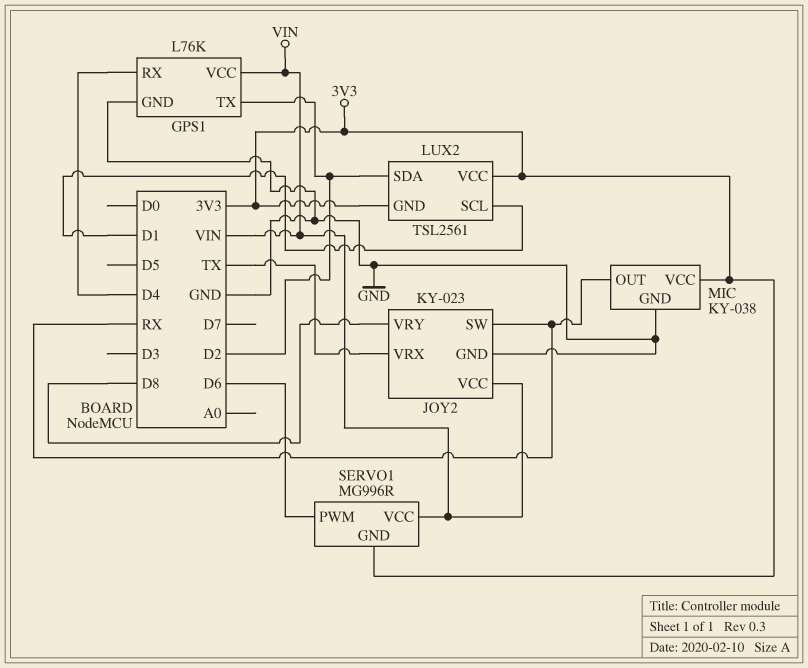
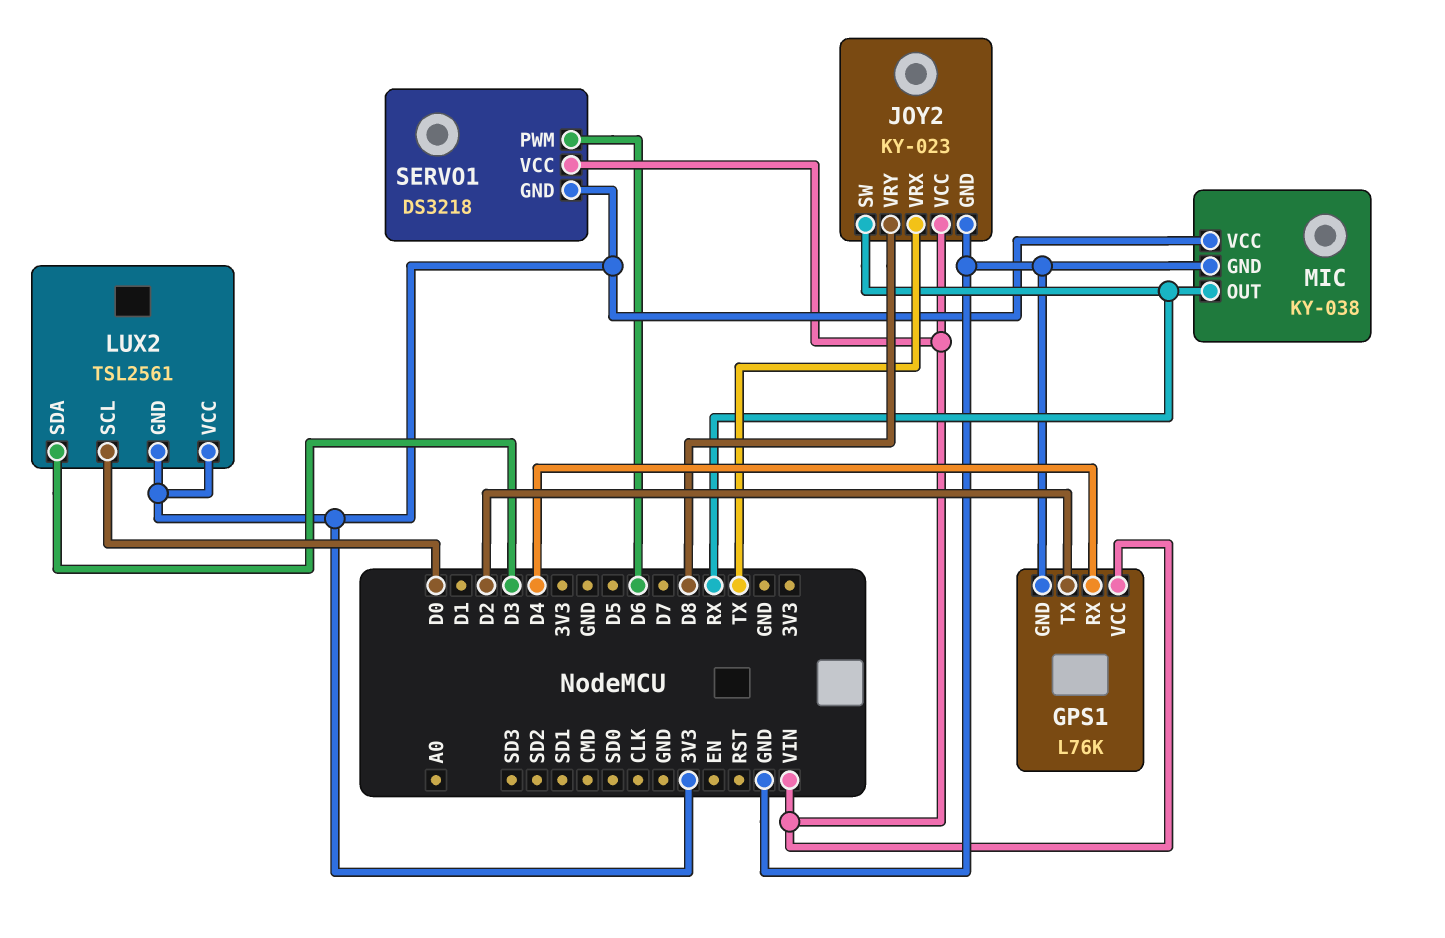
LUX2 pin SCL: D1 -> D0
LUX2 pin SDA: D2 -> D3
SERVO1: MG996R -> DS3218

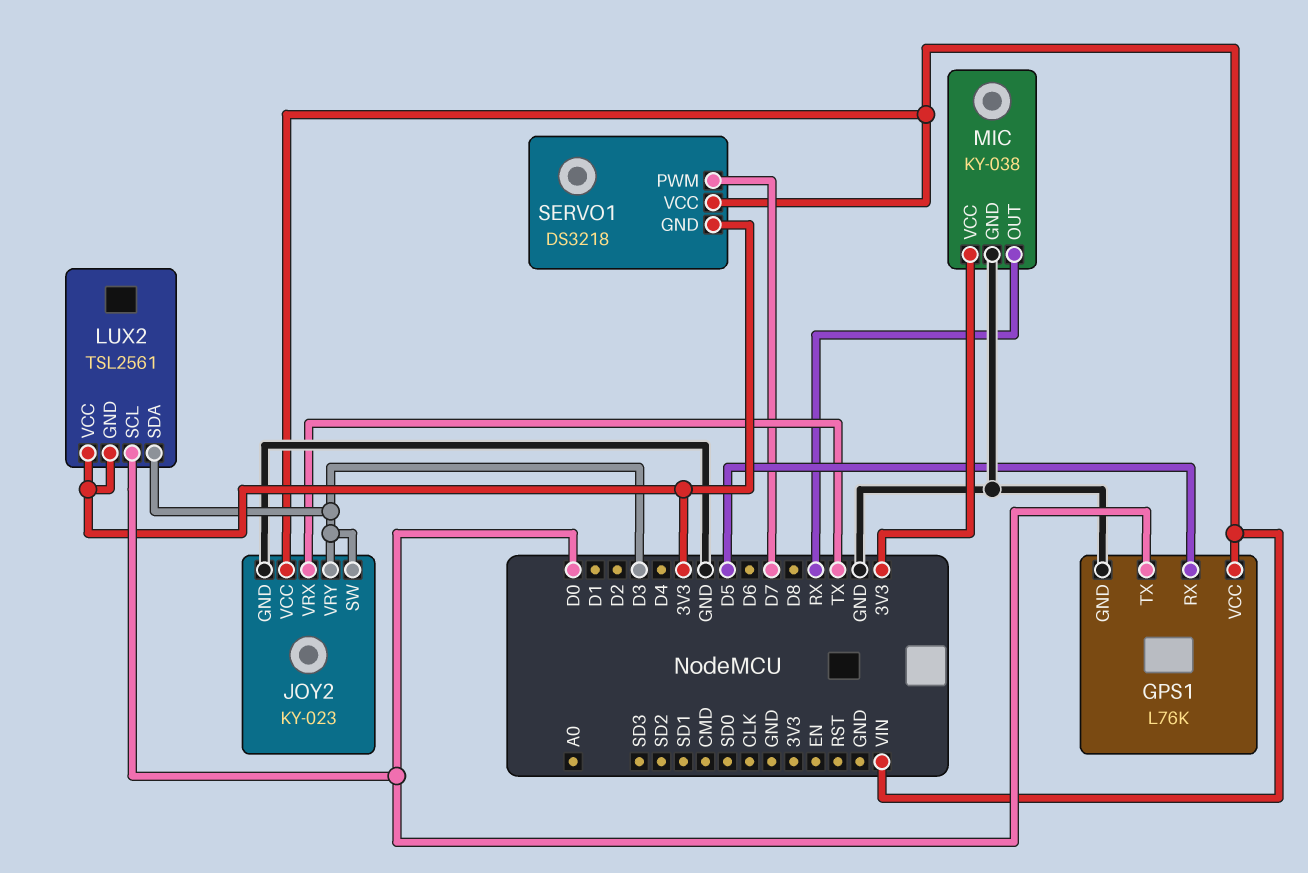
GPS1 pin RX: D4 -> D5
GPS1 pin TX: D2 -> D0
JOY2 pin SW: RX -> D3
JOY2 pin VRY: D8 -> D3
SERVO1 pin PWM: D6 -> D7

